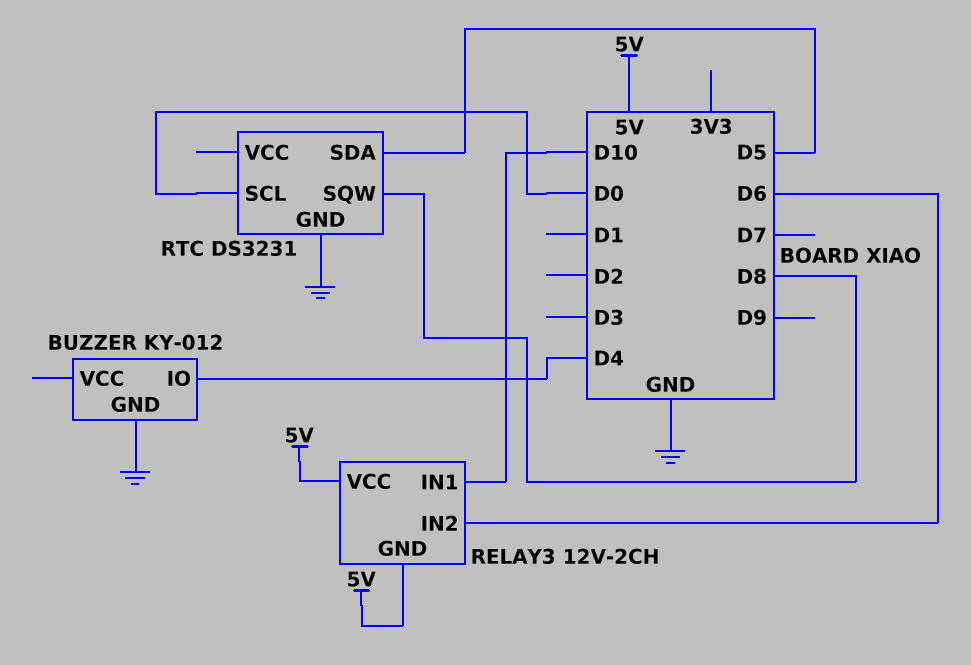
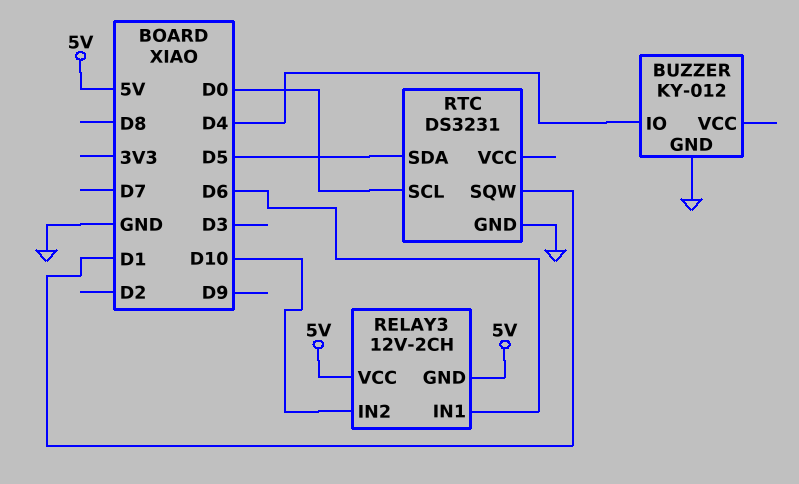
RELAY3 pin IN1: D10 -> D6
RELAY3 pin IN2: D6 -> D10
RTC pin SQW: D8 -> D1

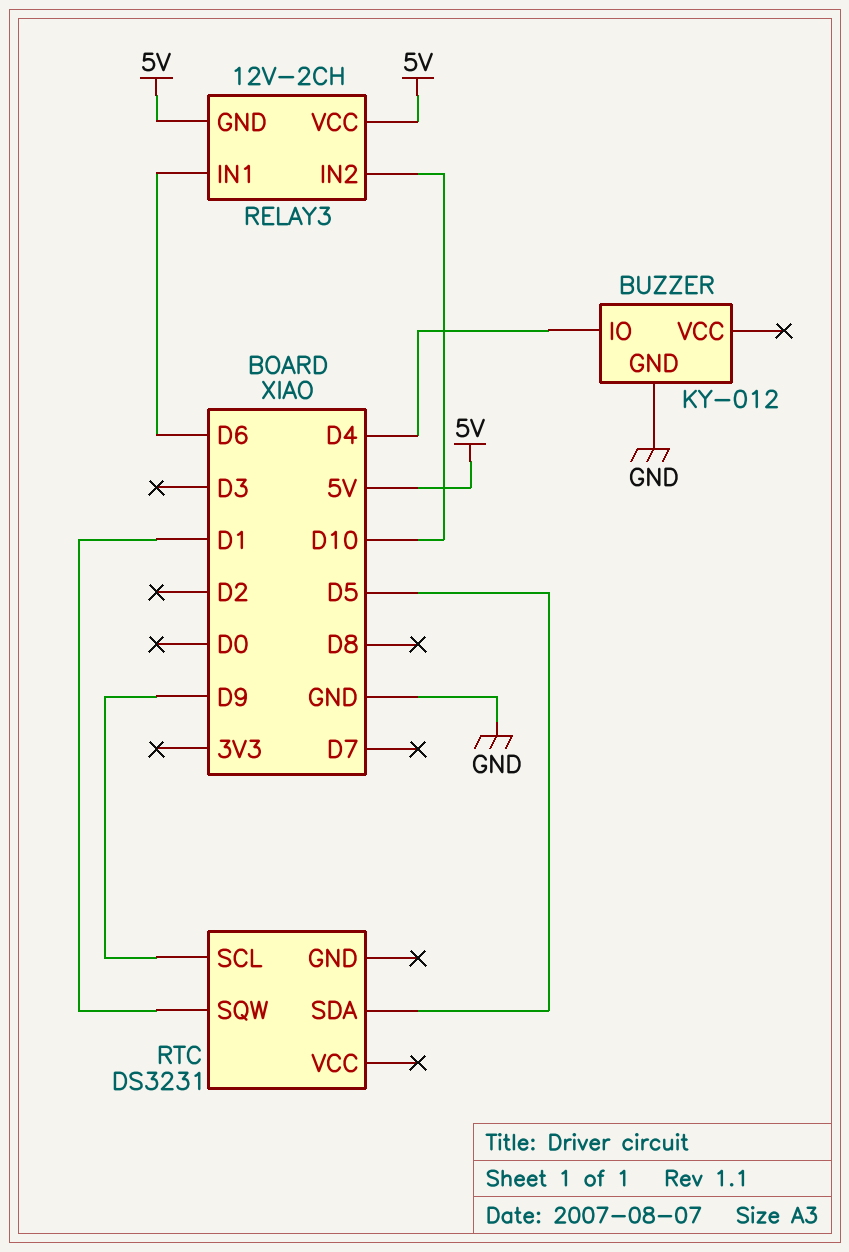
RTC pin GND: GND -> none
RTC pin SCL: D0 -> D9

